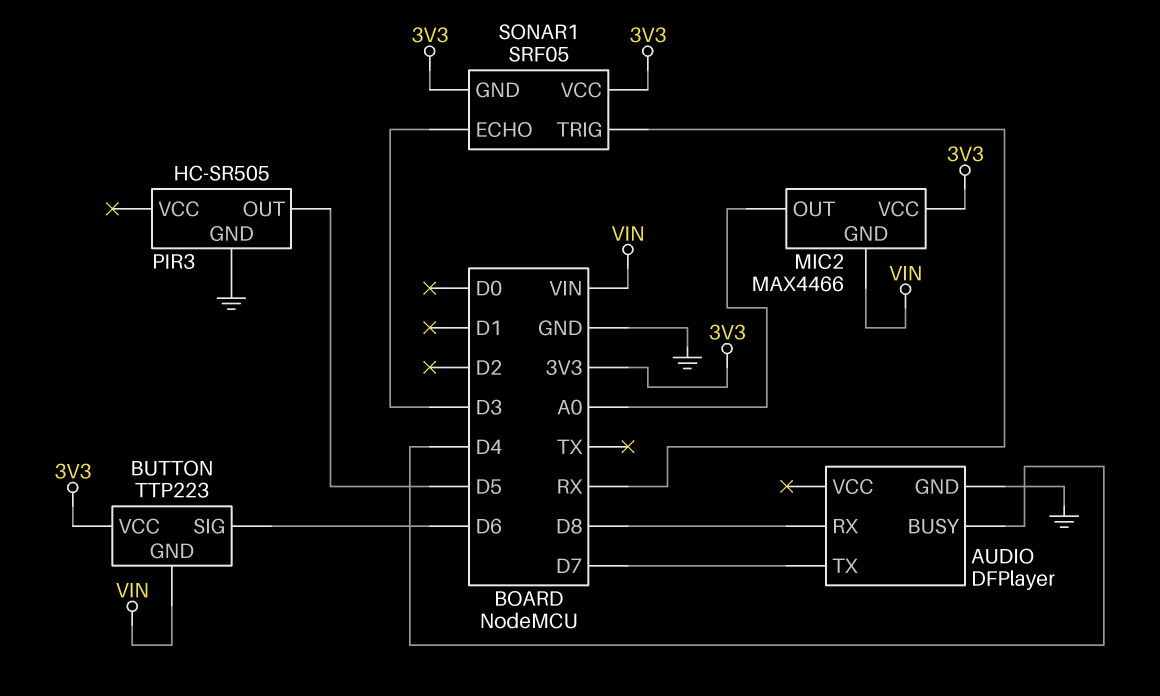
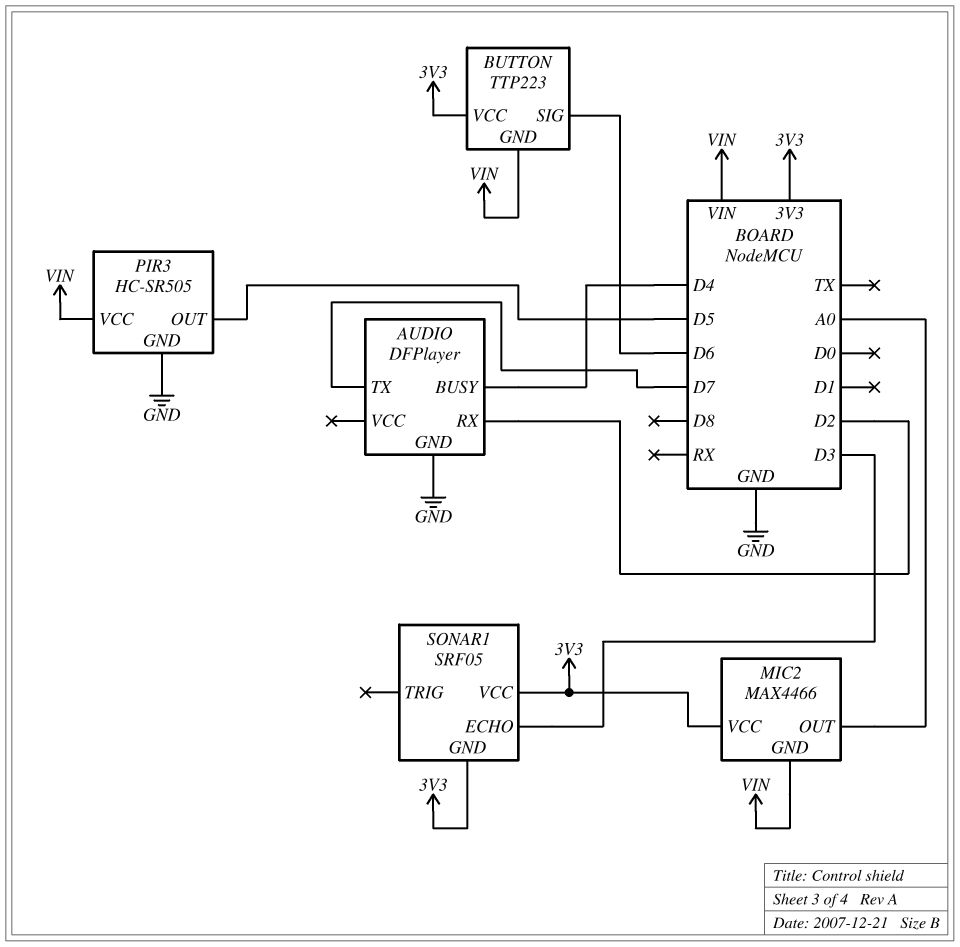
AUDIO pin RX: D8 -> D2
PIR3 pin VCC: none -> VIN
SONAR1 pin TRIG: RX -> none

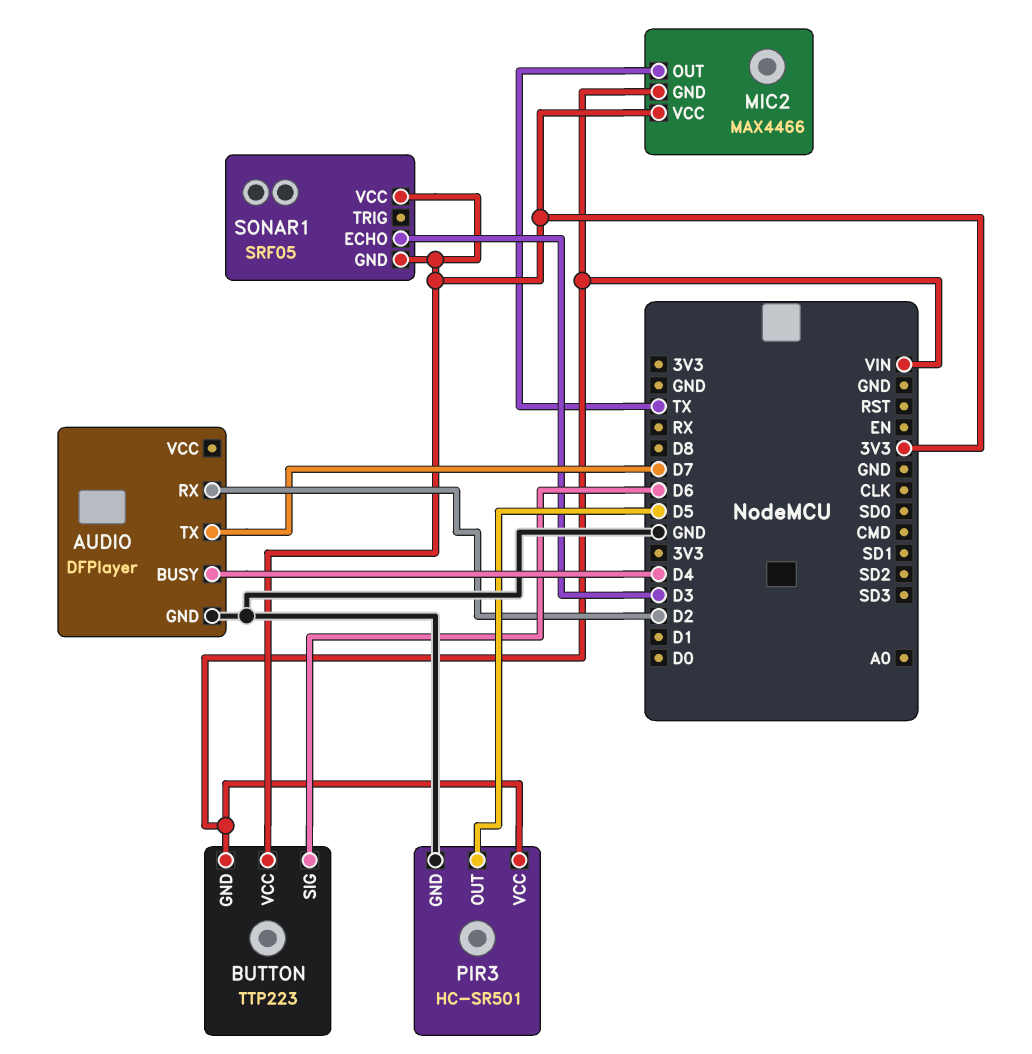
MIC2 pin OUT: A0 -> TX
PIR3: HC-SR505 -> HC-SR501

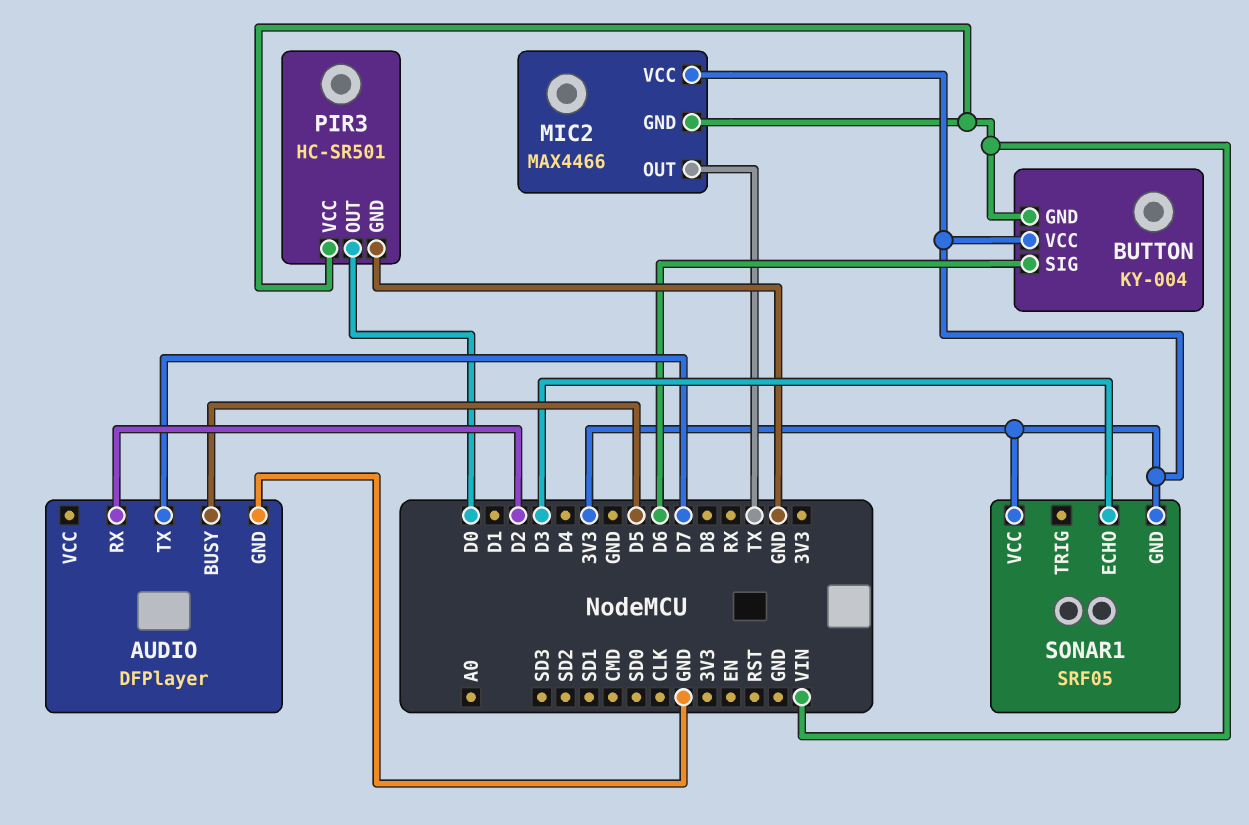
AUDIO pin BUSY: D4 -> D5
BUTTON: TTP223 -> KY-004
PIR3 pin OUT: D5 -> D0

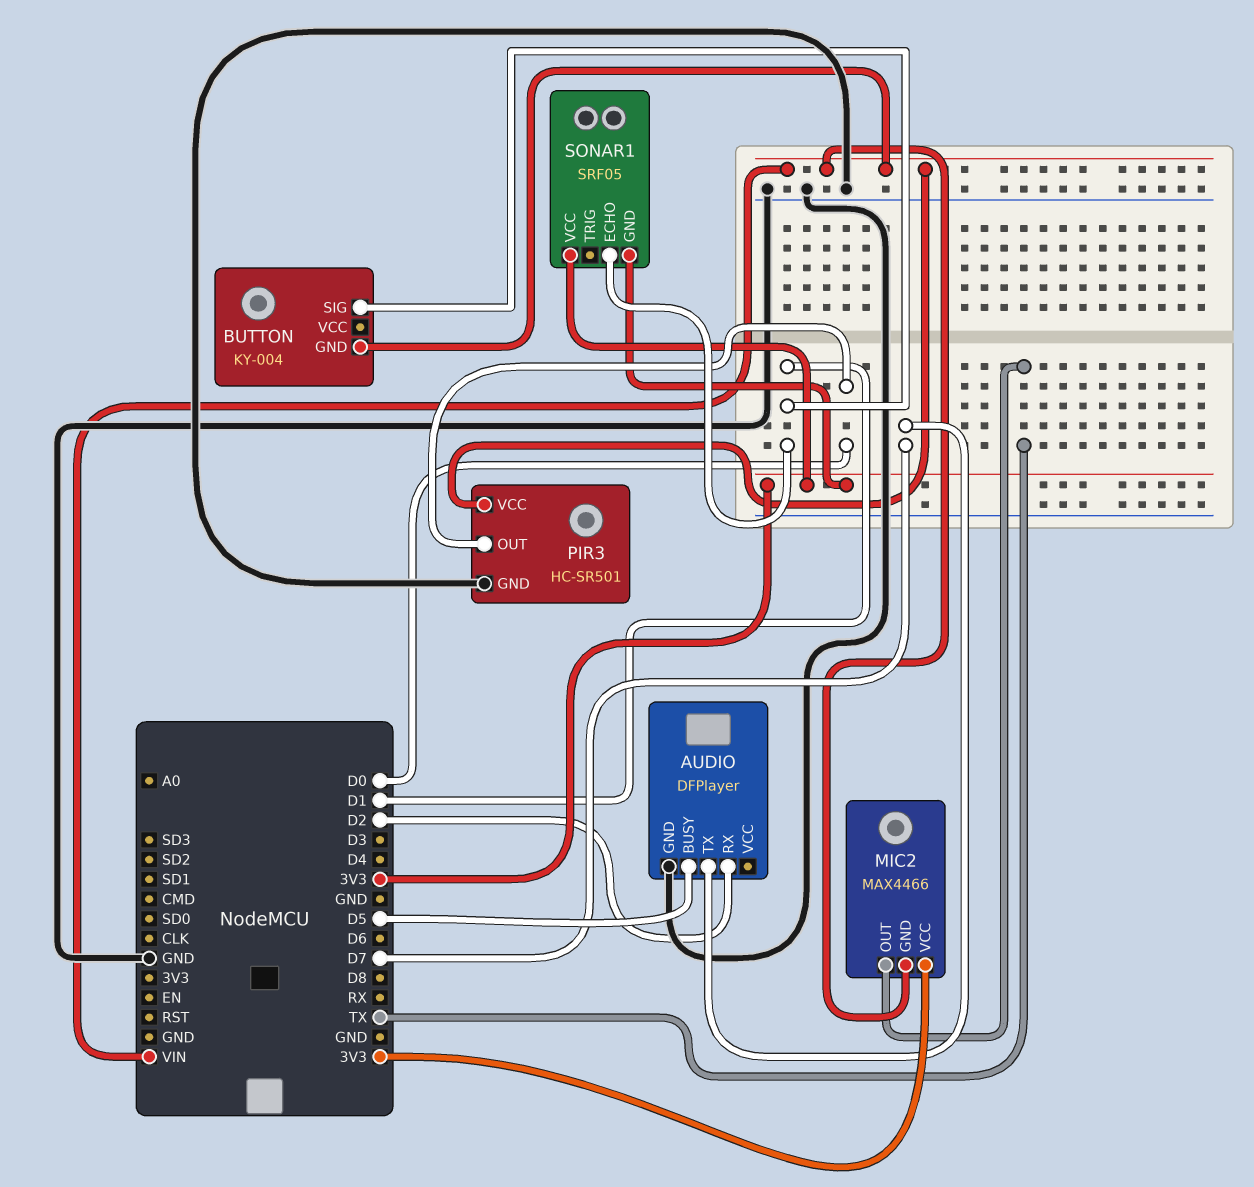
BUTTON pin SIG: D6 -> D1
BUTTON pin VCC: 3V3 -> none
SONAR1 pin ECHO: D3 -> D1

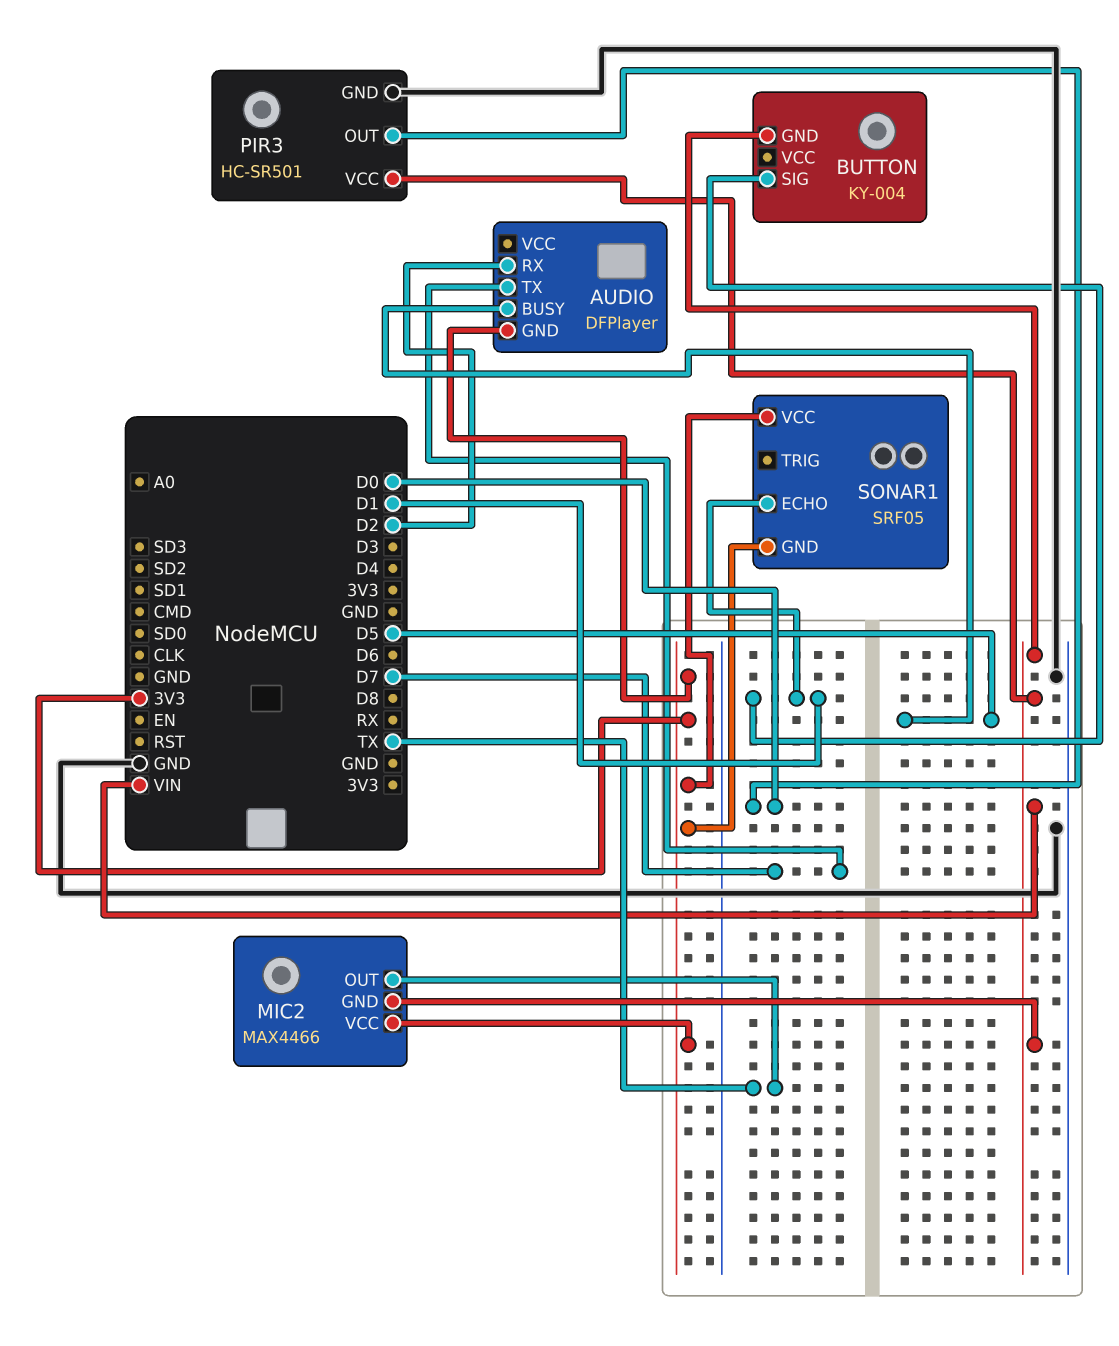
AUDIO pin GND: GND -> 3V3

